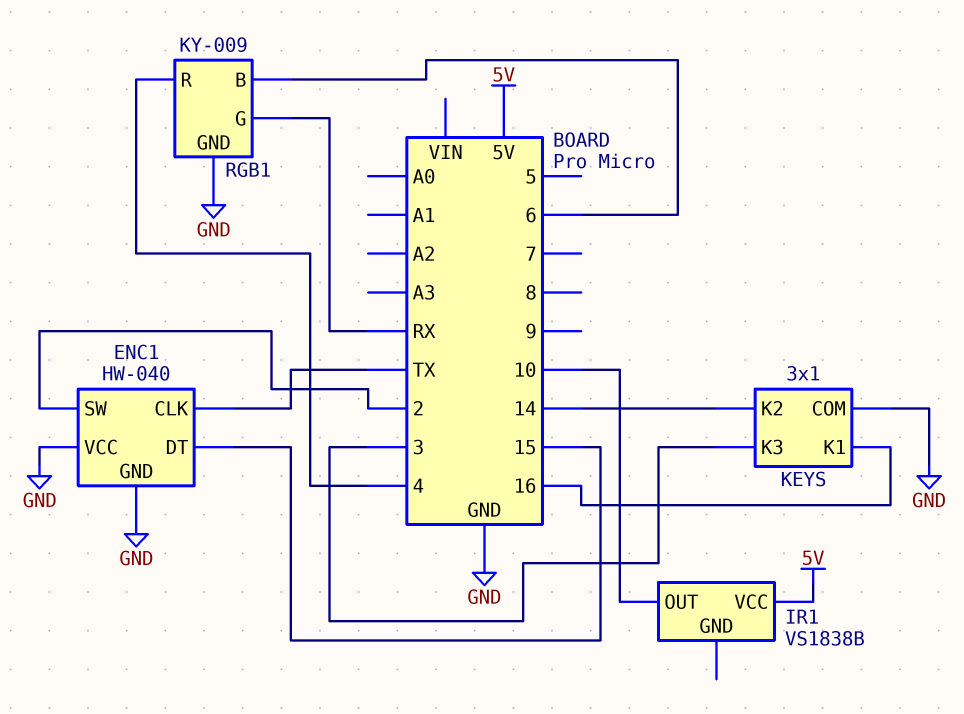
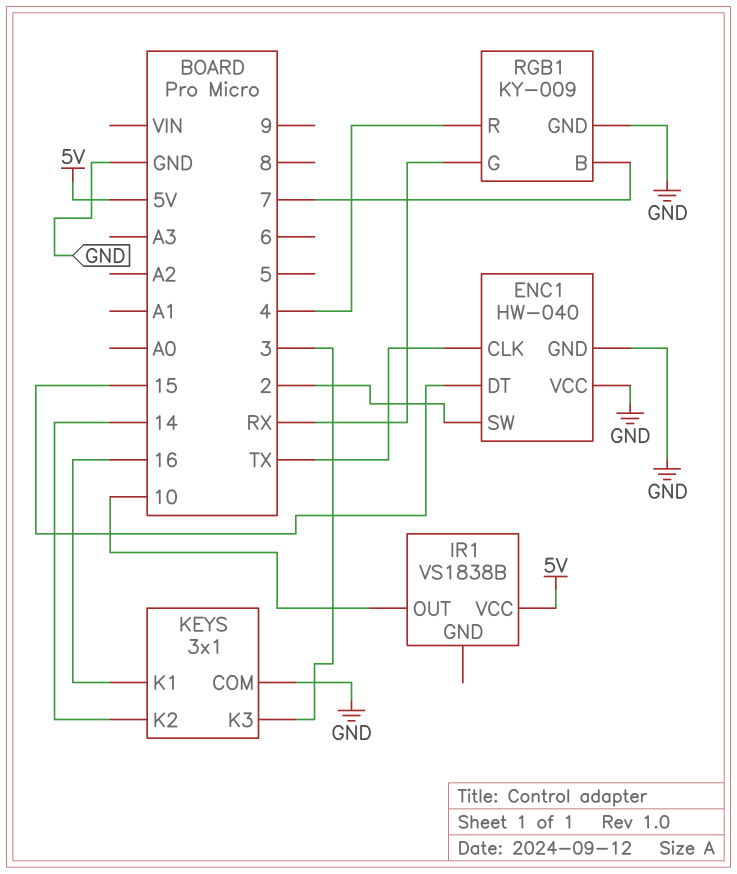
RGB1 pin B: 6 -> 7

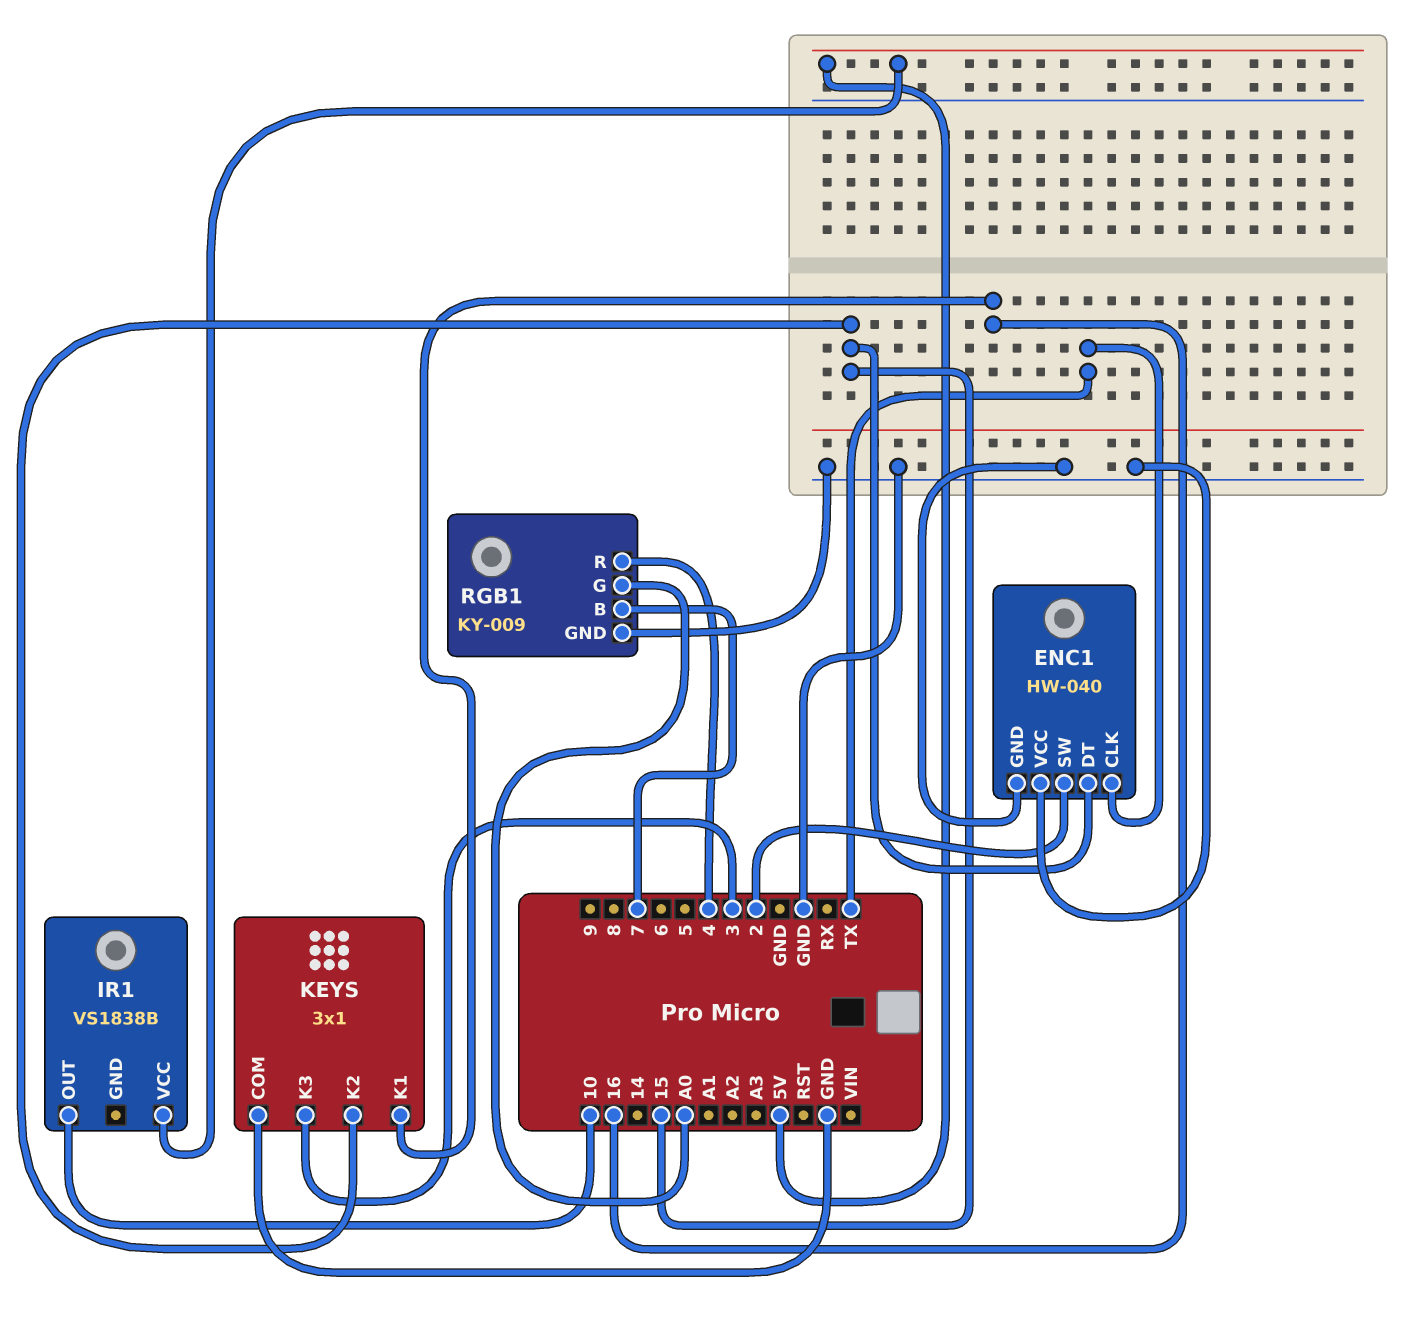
KEYS pin K2: 14 -> 15
RGB1 pin G: RX -> A0

